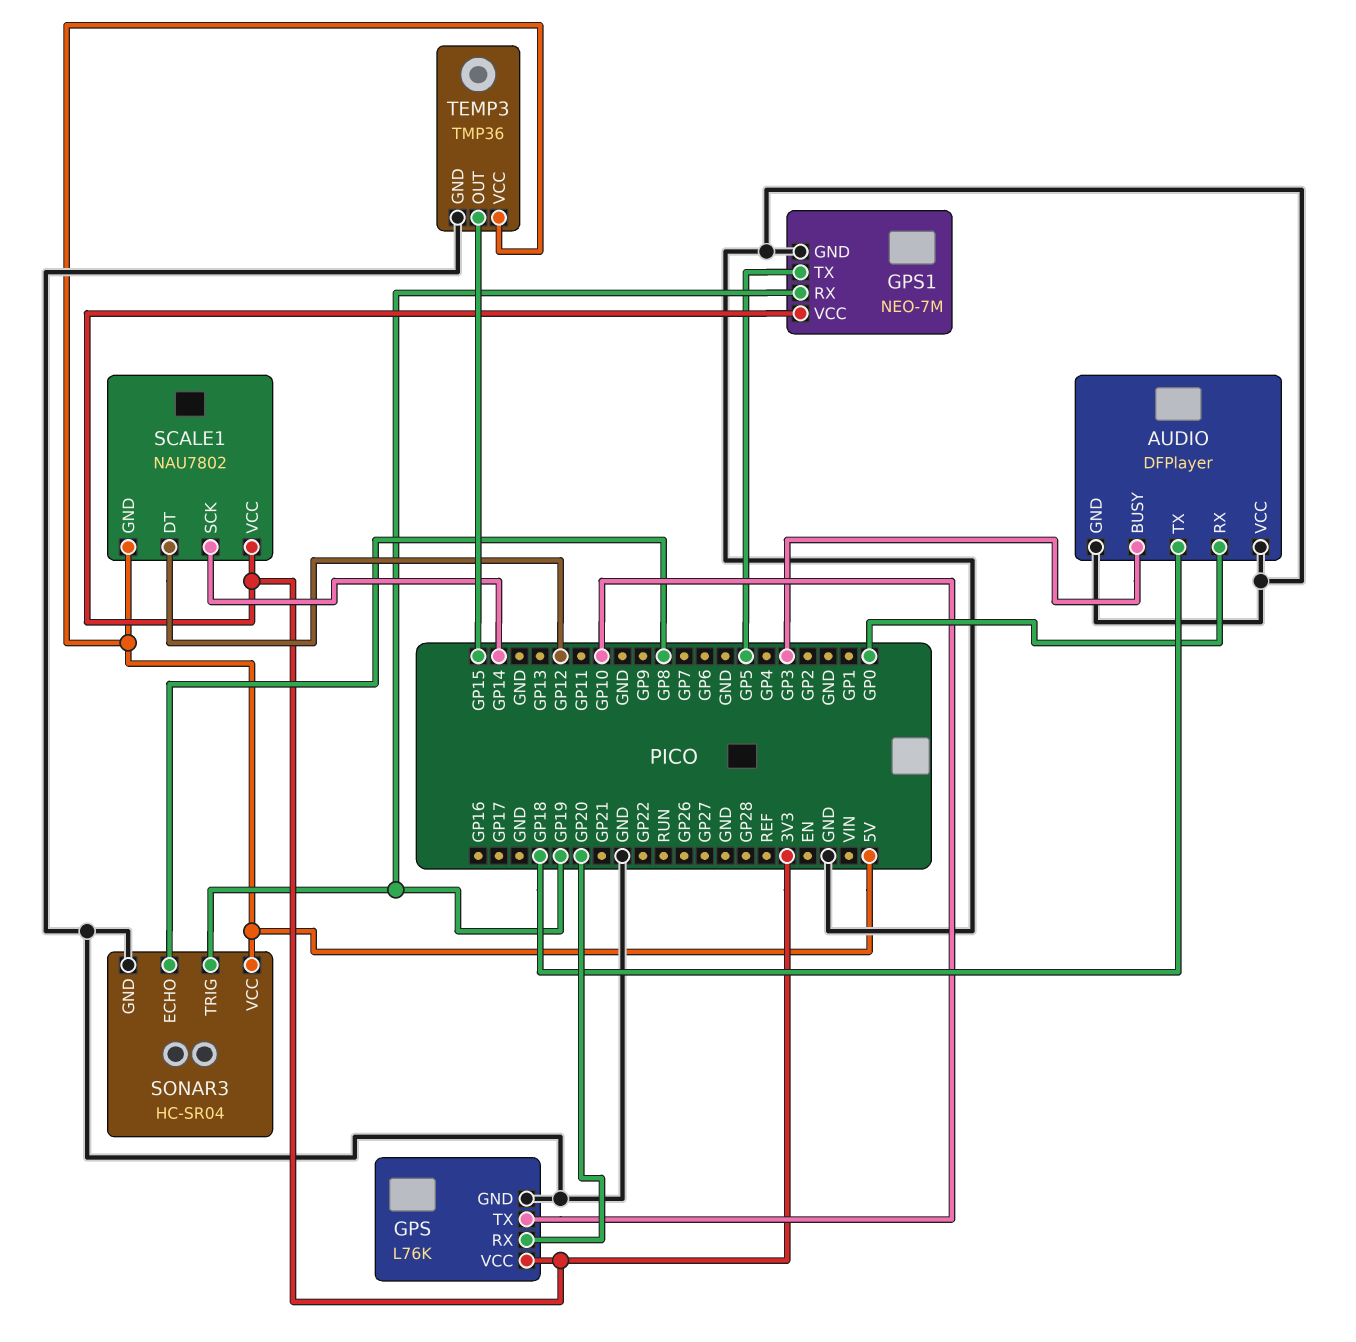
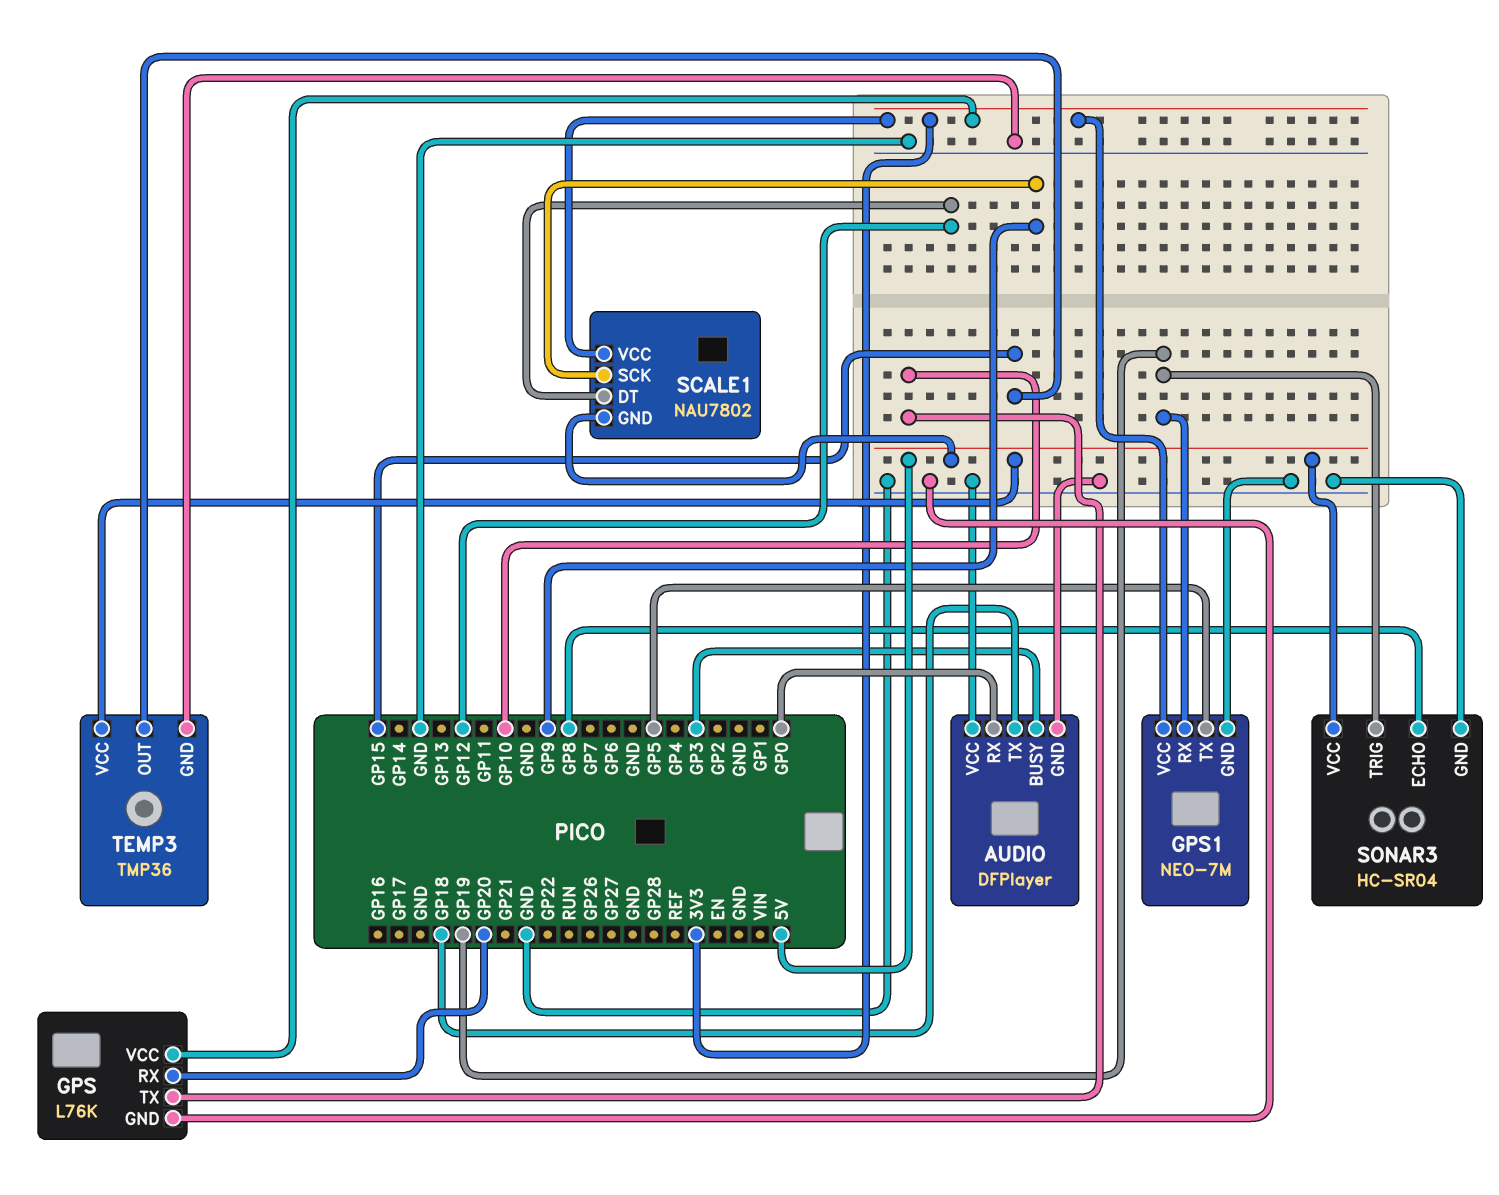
SCALE1 pin SCK: GP14 -> GP9

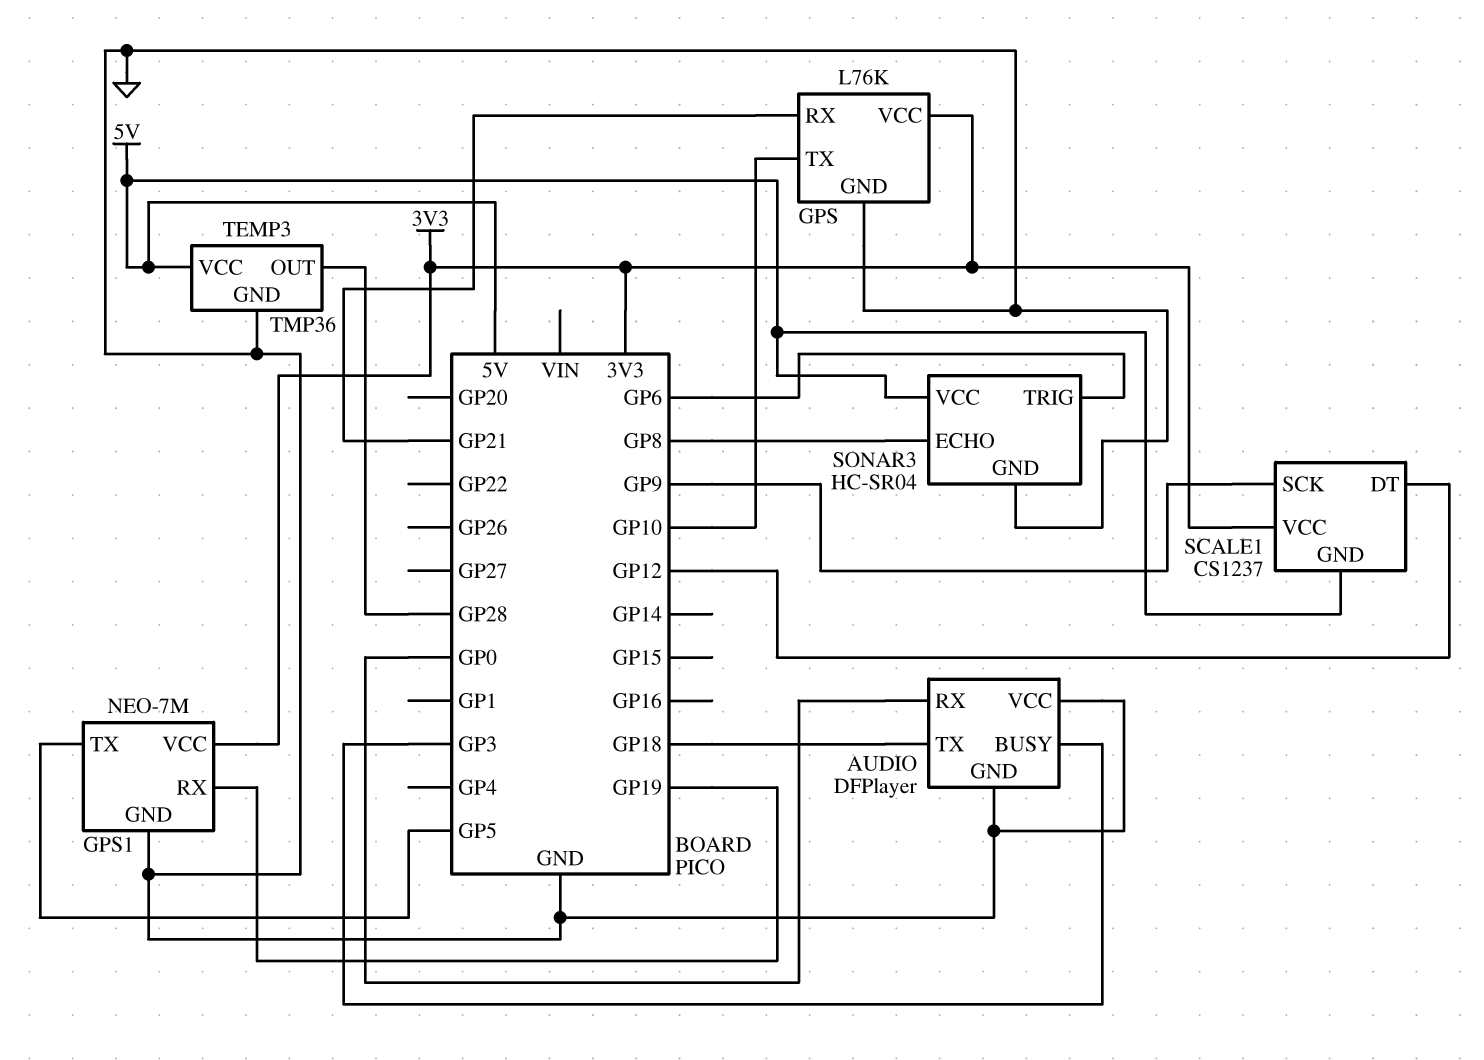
GPS pin RX: GP20 -> GP21
SCALE1: NAU7802 -> CS1237
SONAR3 pin TRIG: GP19 -> GP6
TEMP3 pin OUT: GP15 -> GP28

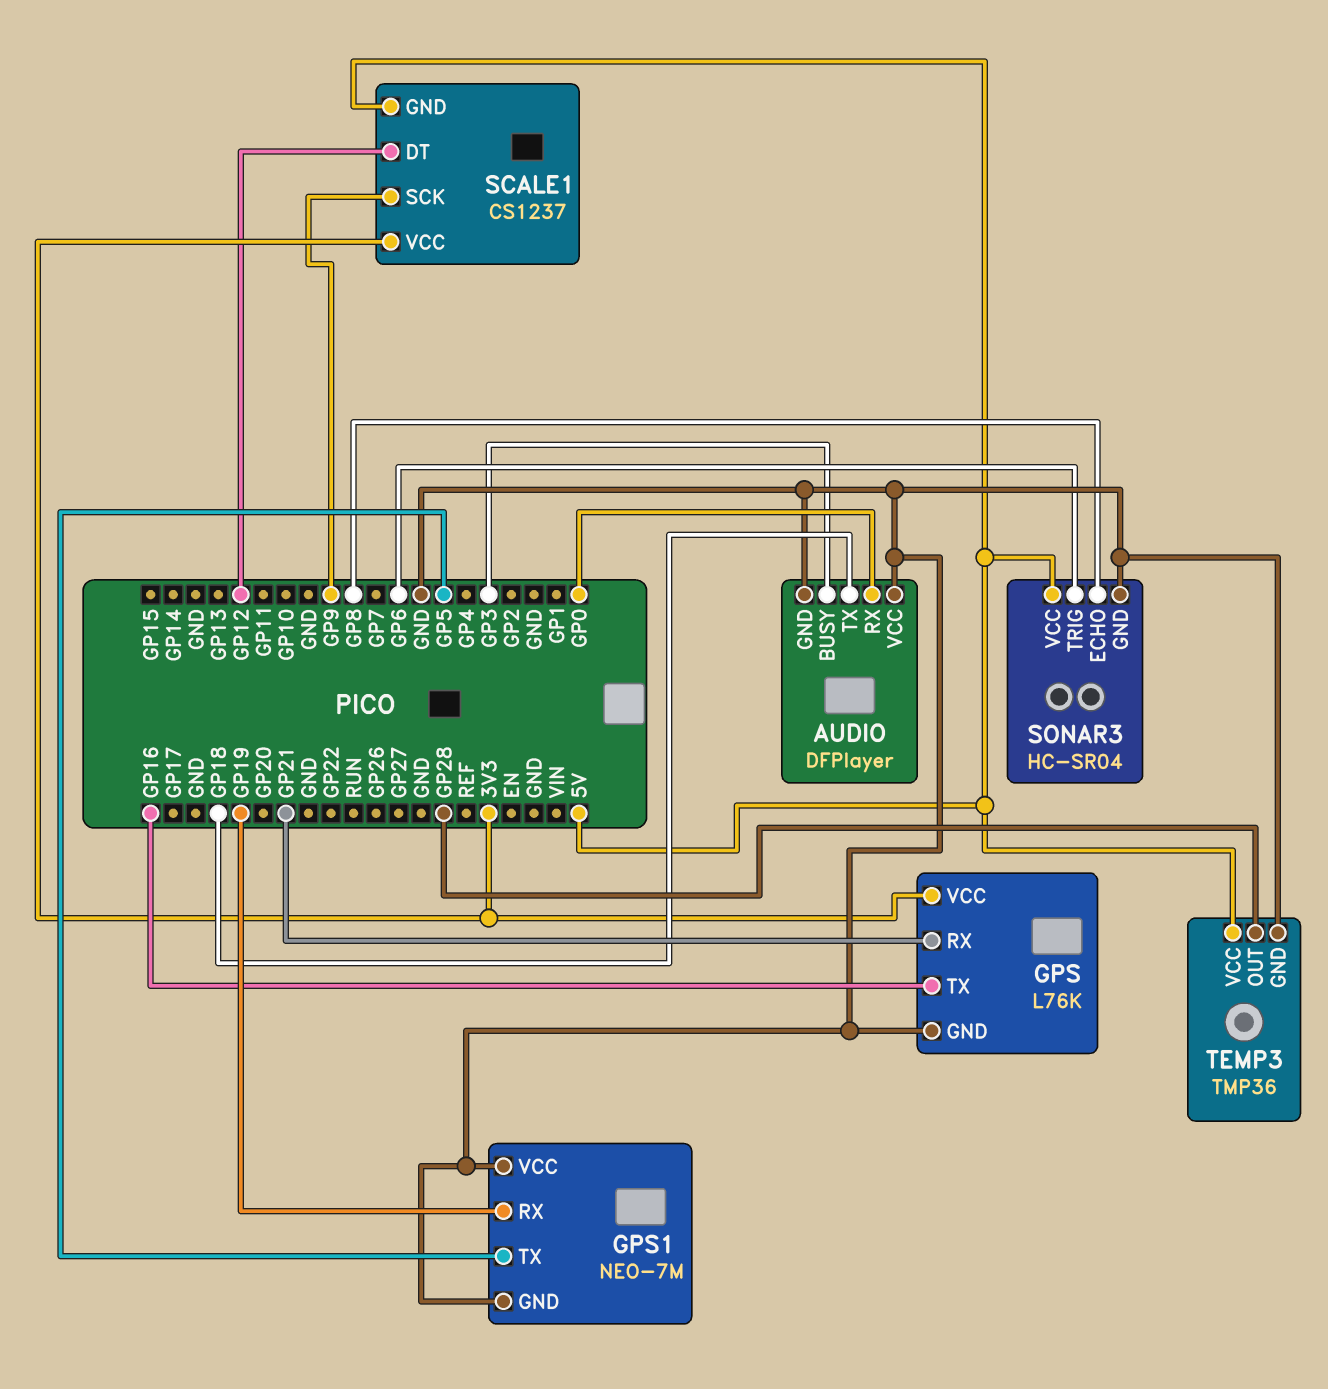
GPS pin TX: GP10 -> GP16
GPS1 pin VCC: 3V3 -> GND

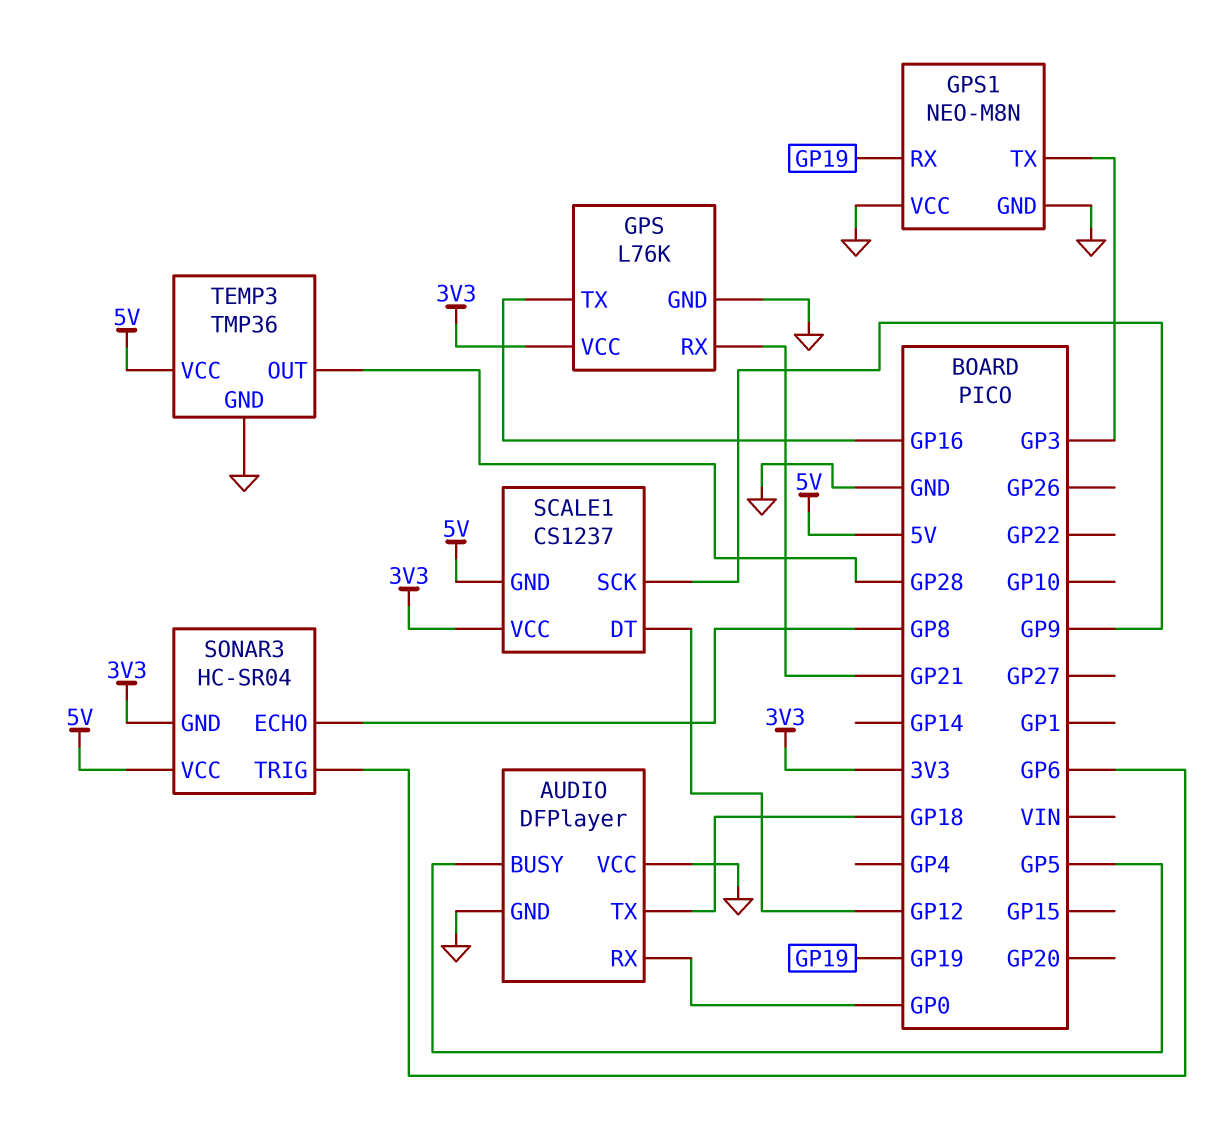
AUDIO pin BUSY: GP3 -> GP5
GPS1: NEO-7M -> NEO-M8N
GPS1 pin TX: GP5 -> GP3
SONAR3 pin GND: GND -> 3V3

